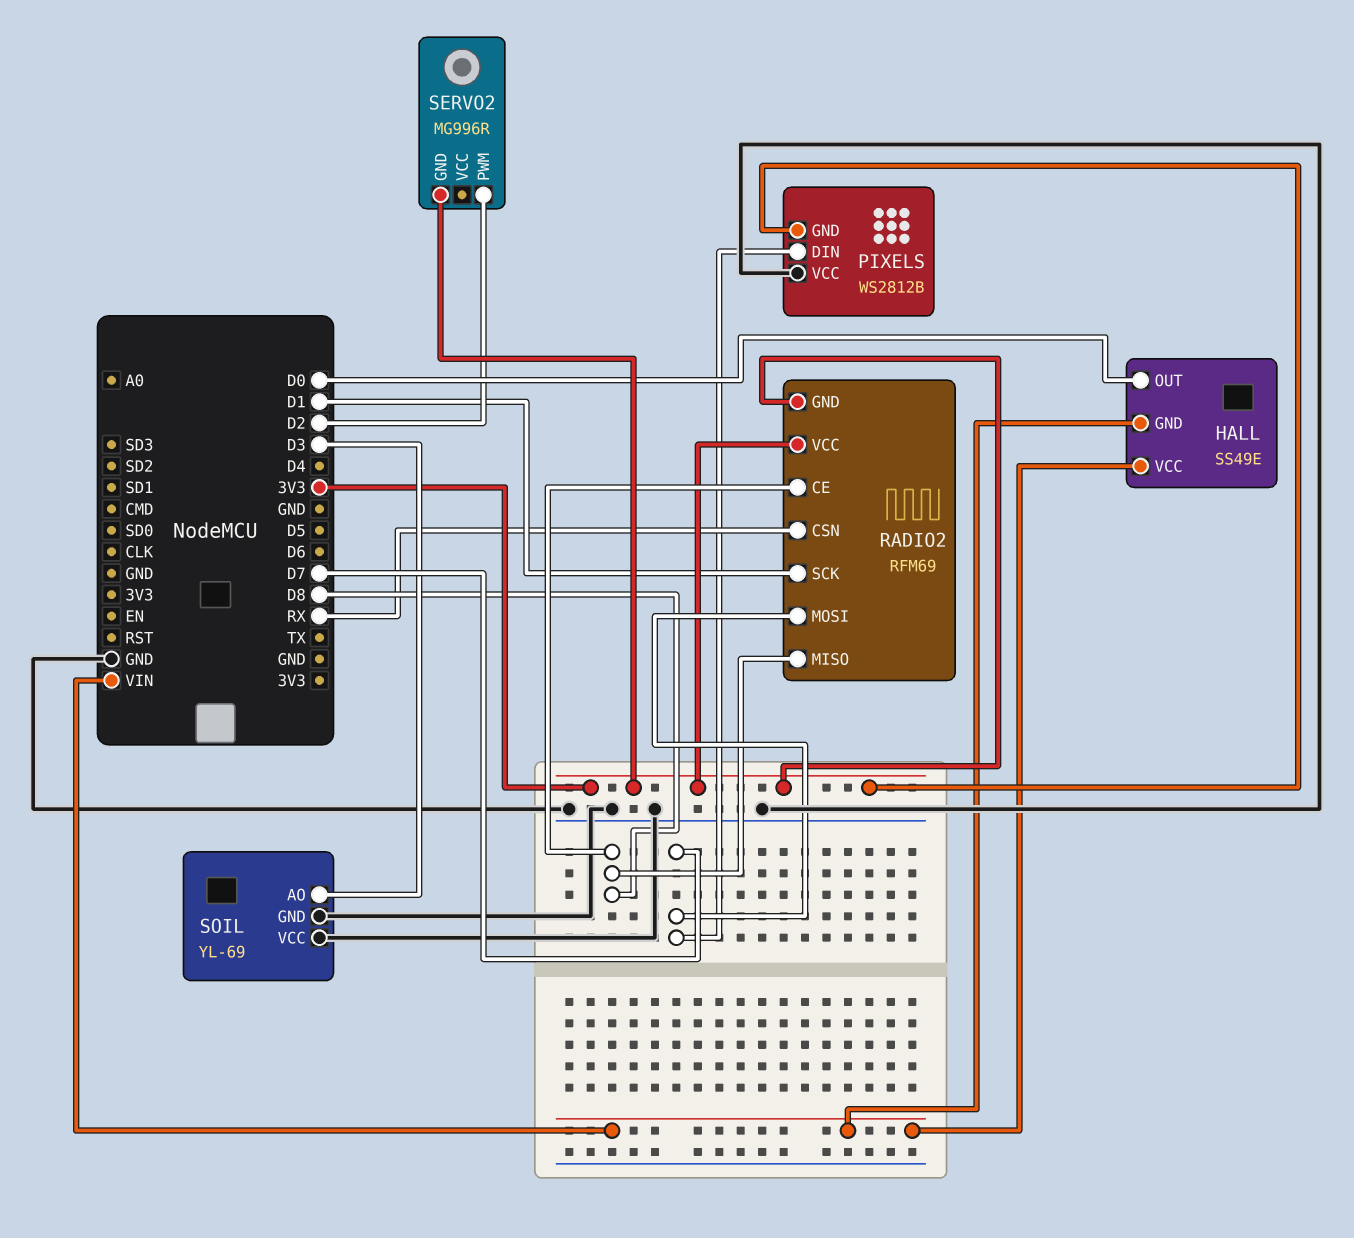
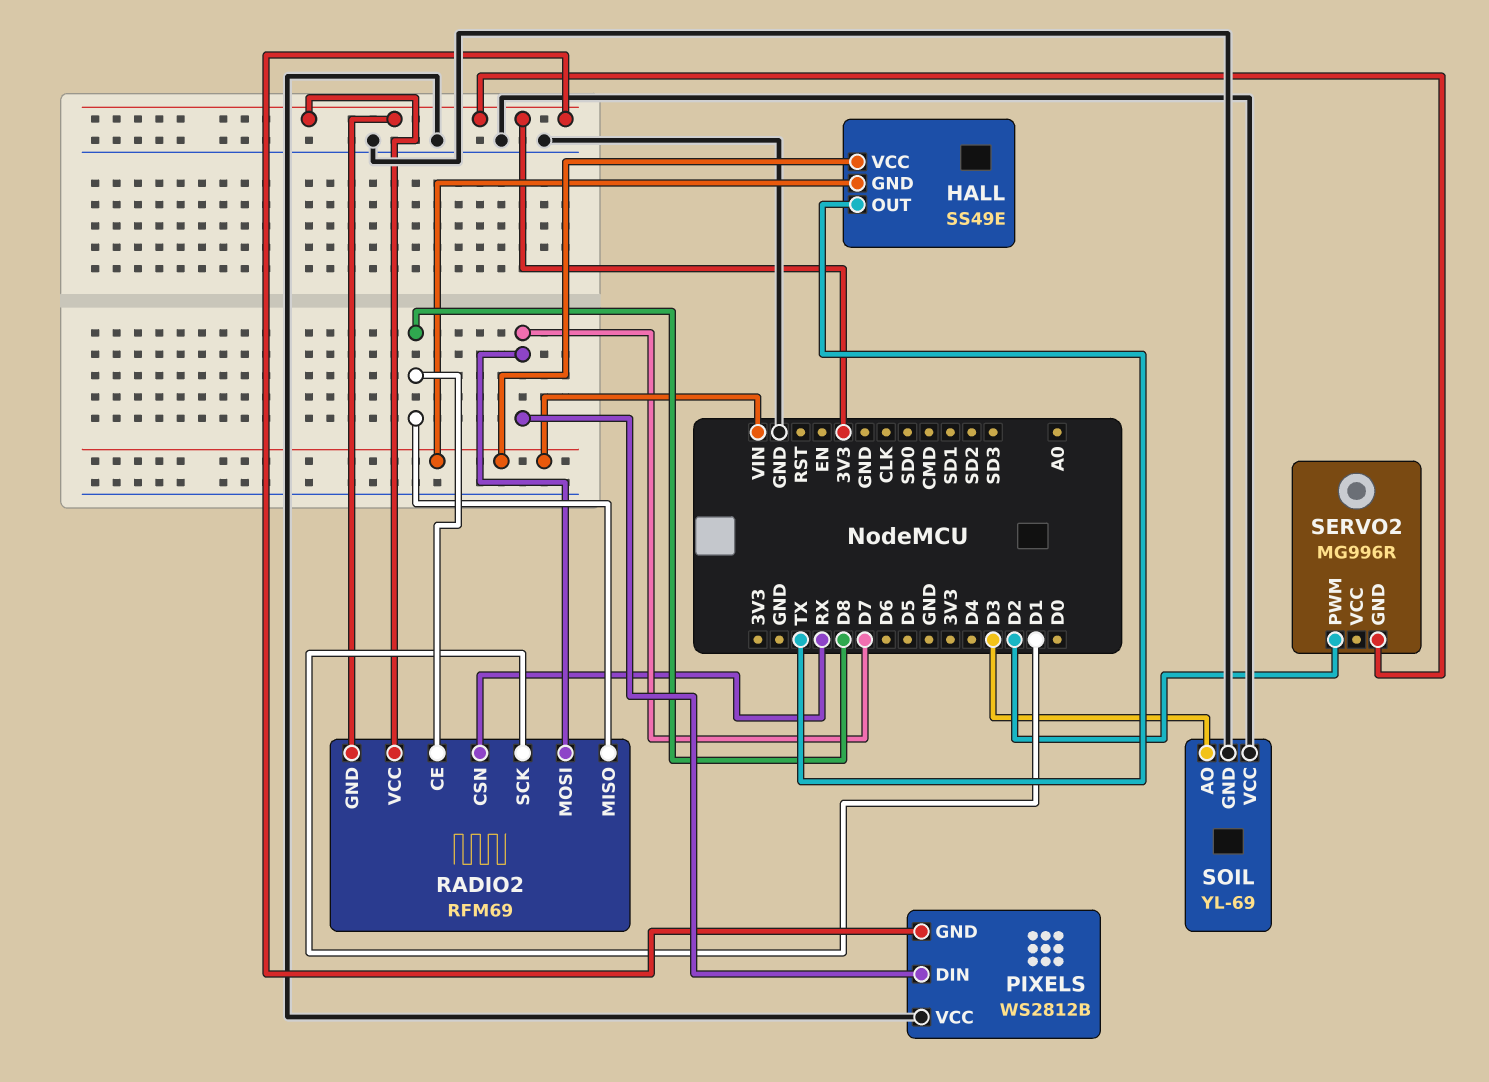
HALL pin OUT: D0 -> TX

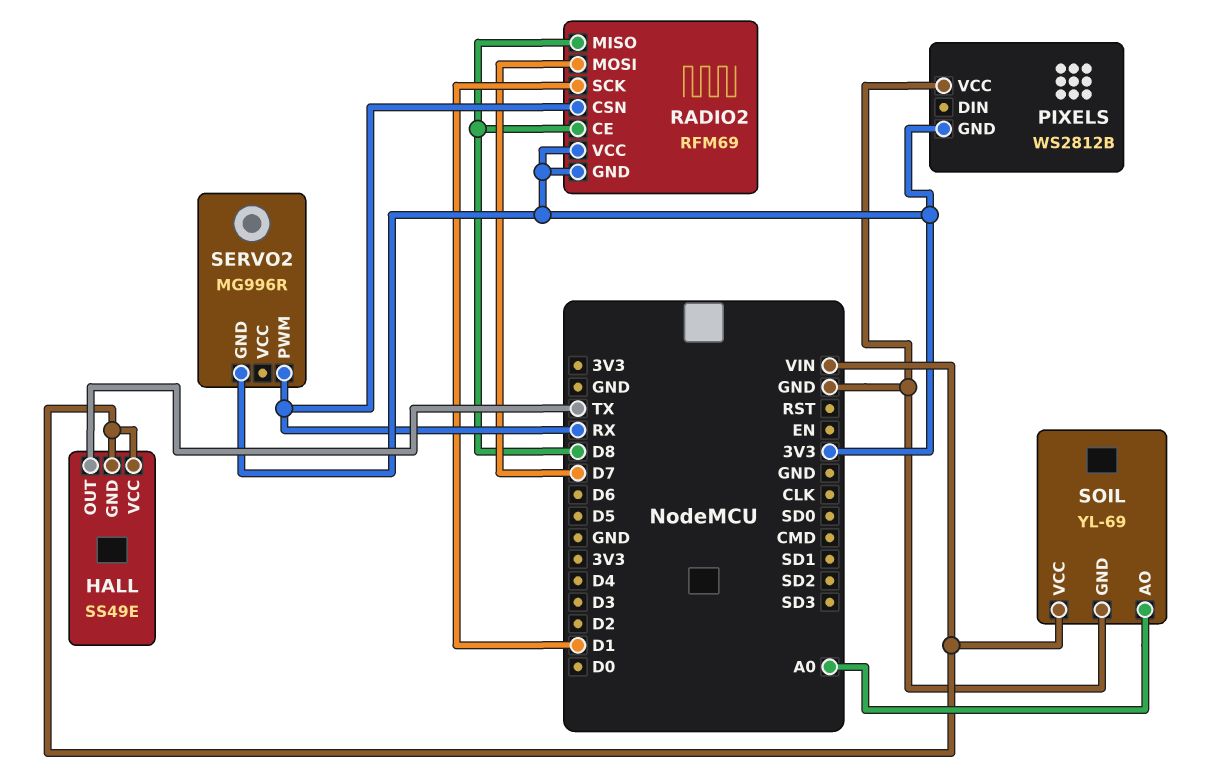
PIXELS pin DIN: D7 -> none
SERVO2 pin PWM: D2 -> RX
SOIL pin AO: D3 -> A0
SOIL pin VCC: GND -> VIN

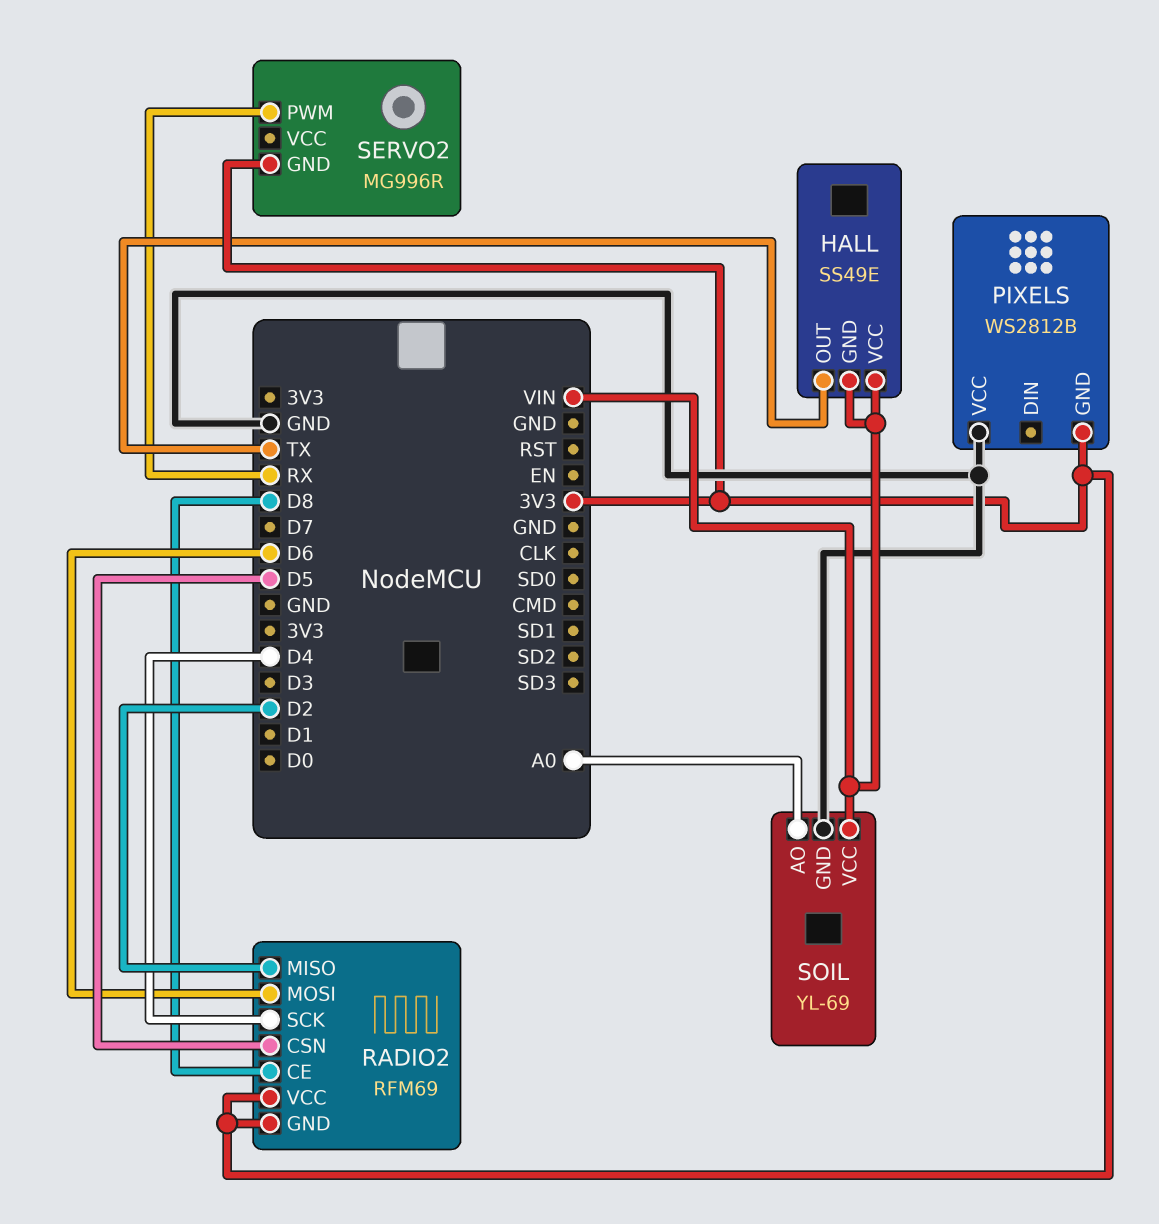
RADIO2 pin CSN: RX -> D5
RADIO2 pin MISO: D8 -> D2
RADIO2 pin MOSI: D7 -> D6
RADIO2 pin SCK: D1 -> D4

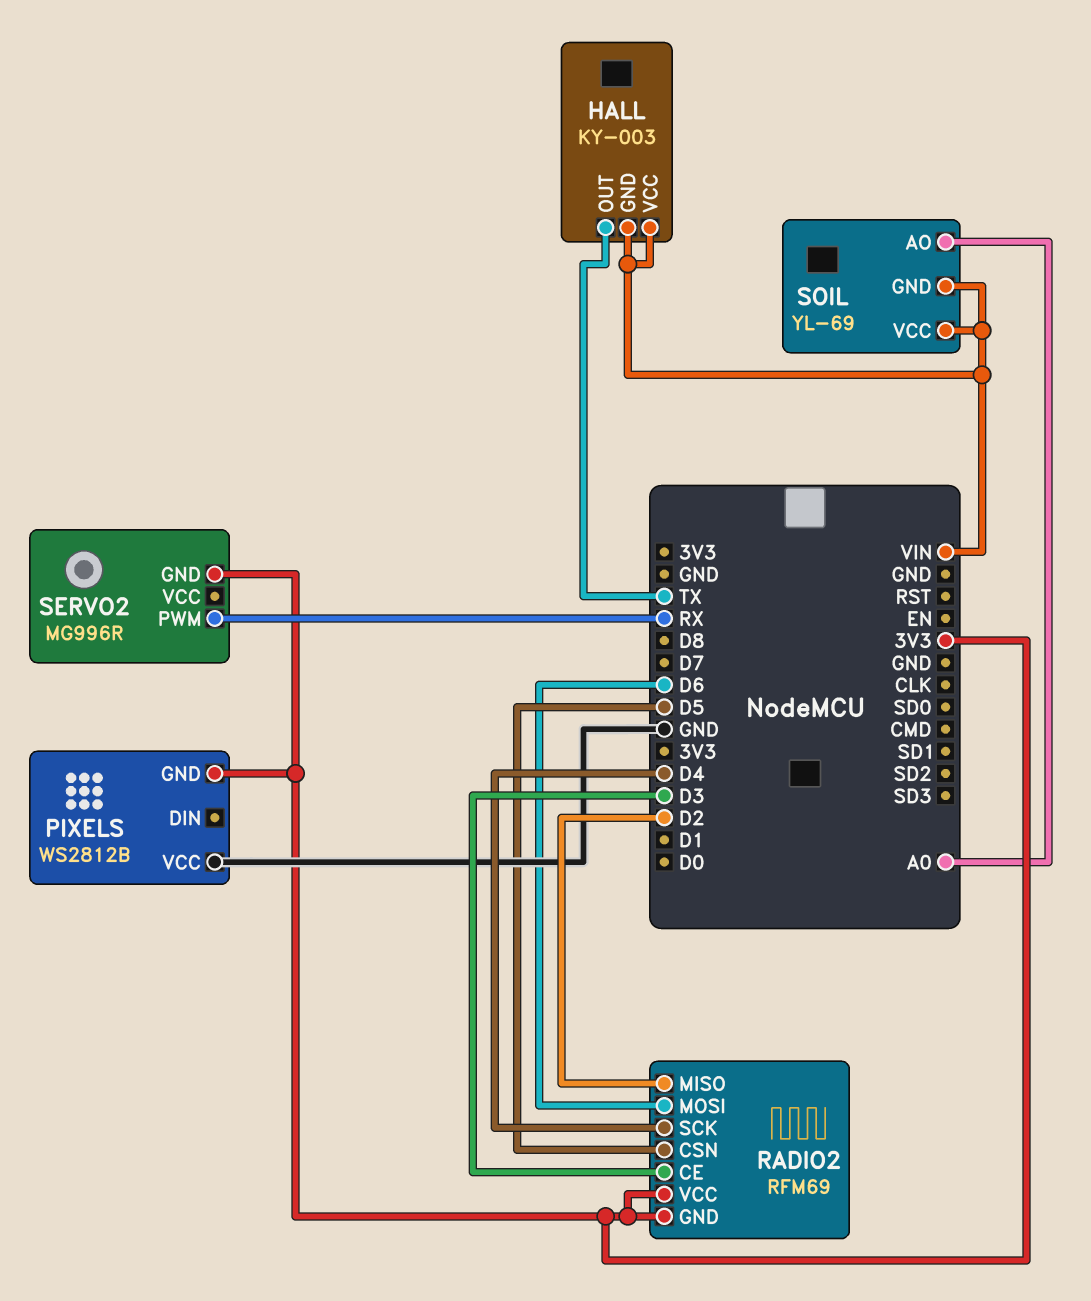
HALL: SS49E -> KY-003
RADIO2 pin CE: D8 -> D3
SOIL pin GND: GND -> VIN

